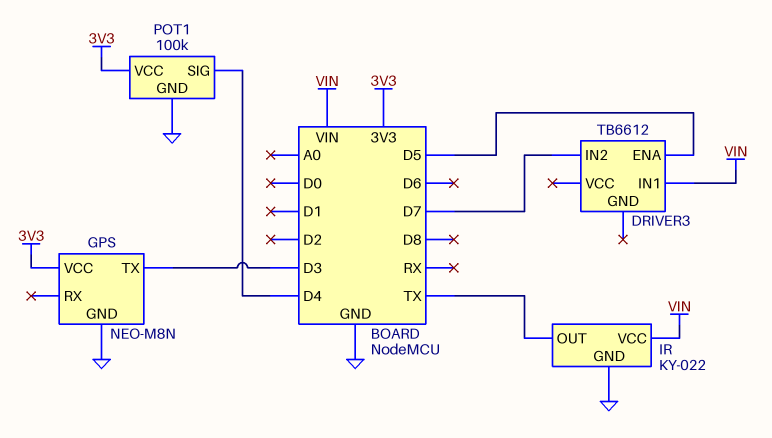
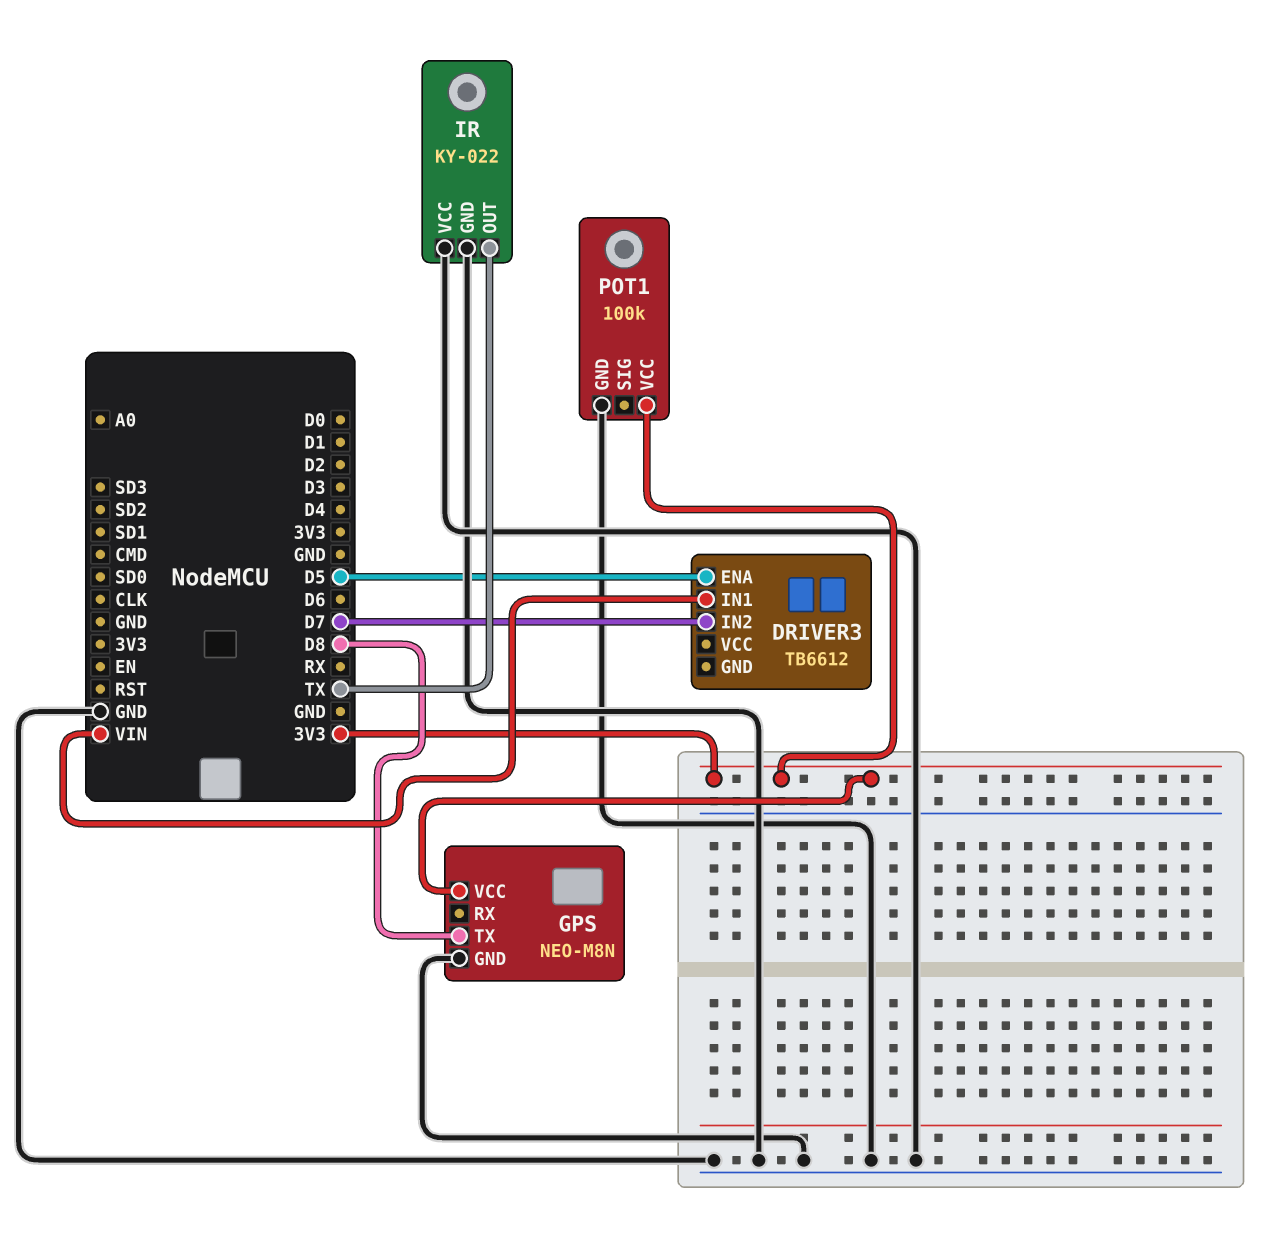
GPS pin TX: D3 -> D8
IR pin VCC: VIN -> GND
POT1 pin SIG: D4 -> none

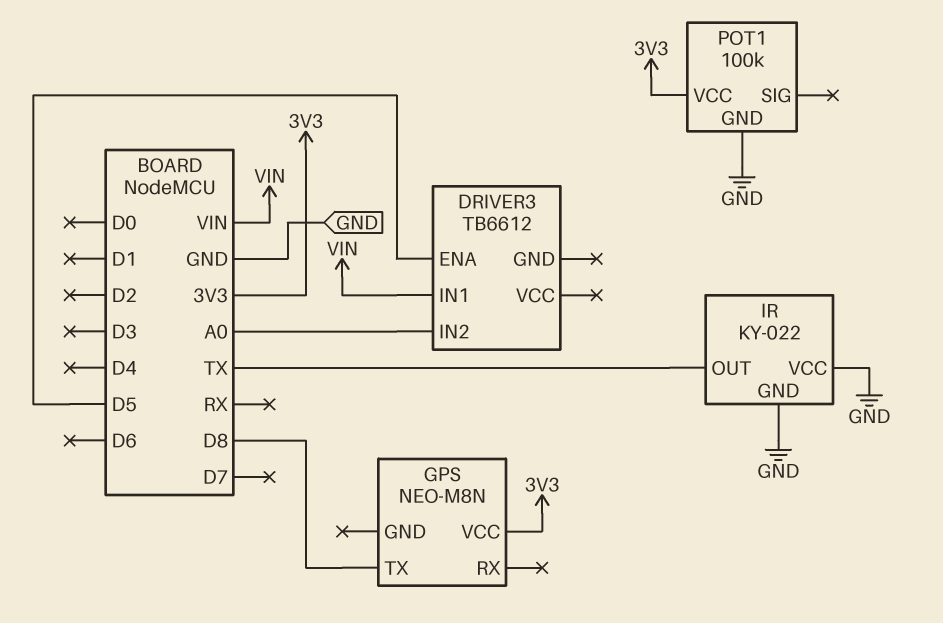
DRIVER3 pin IN2: D7 -> A0
GPS pin GND: GND -> none

